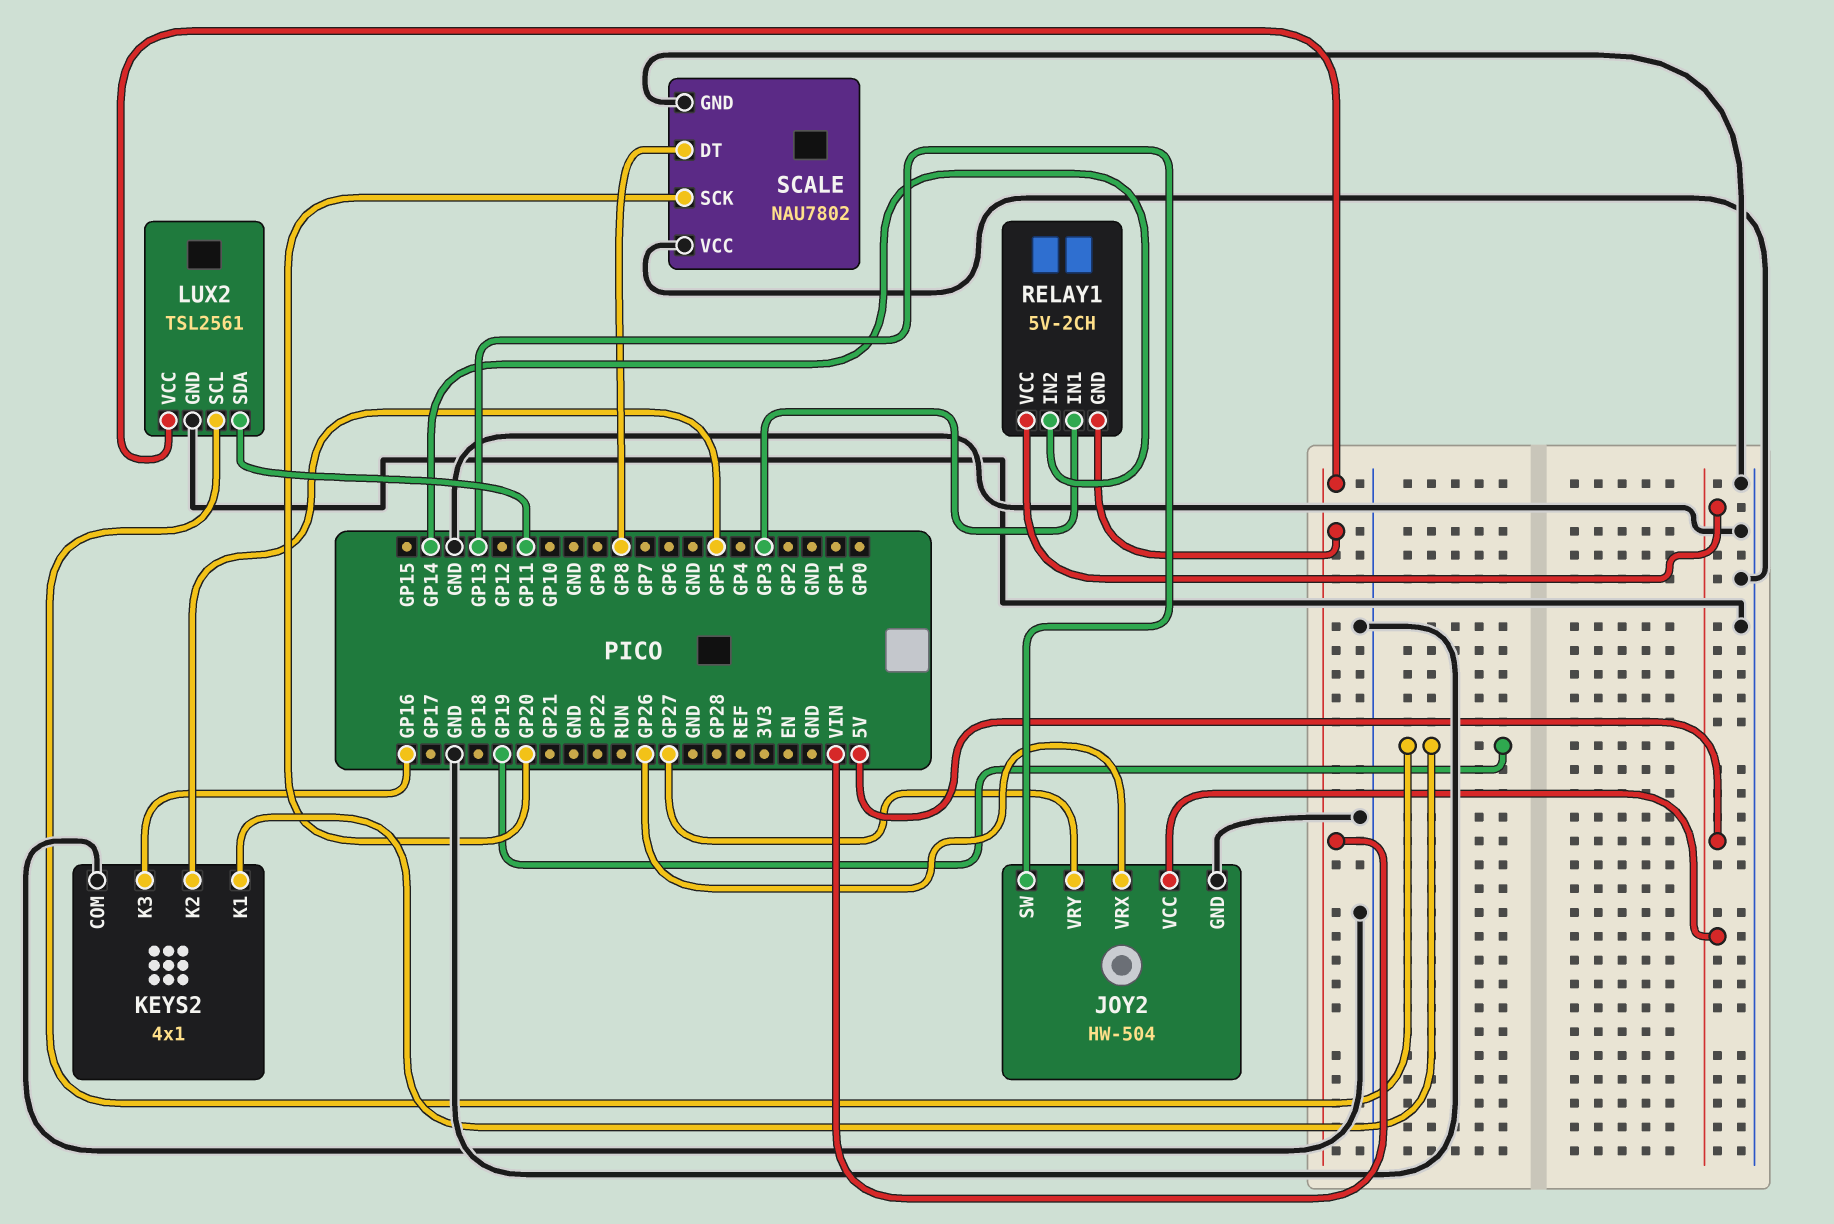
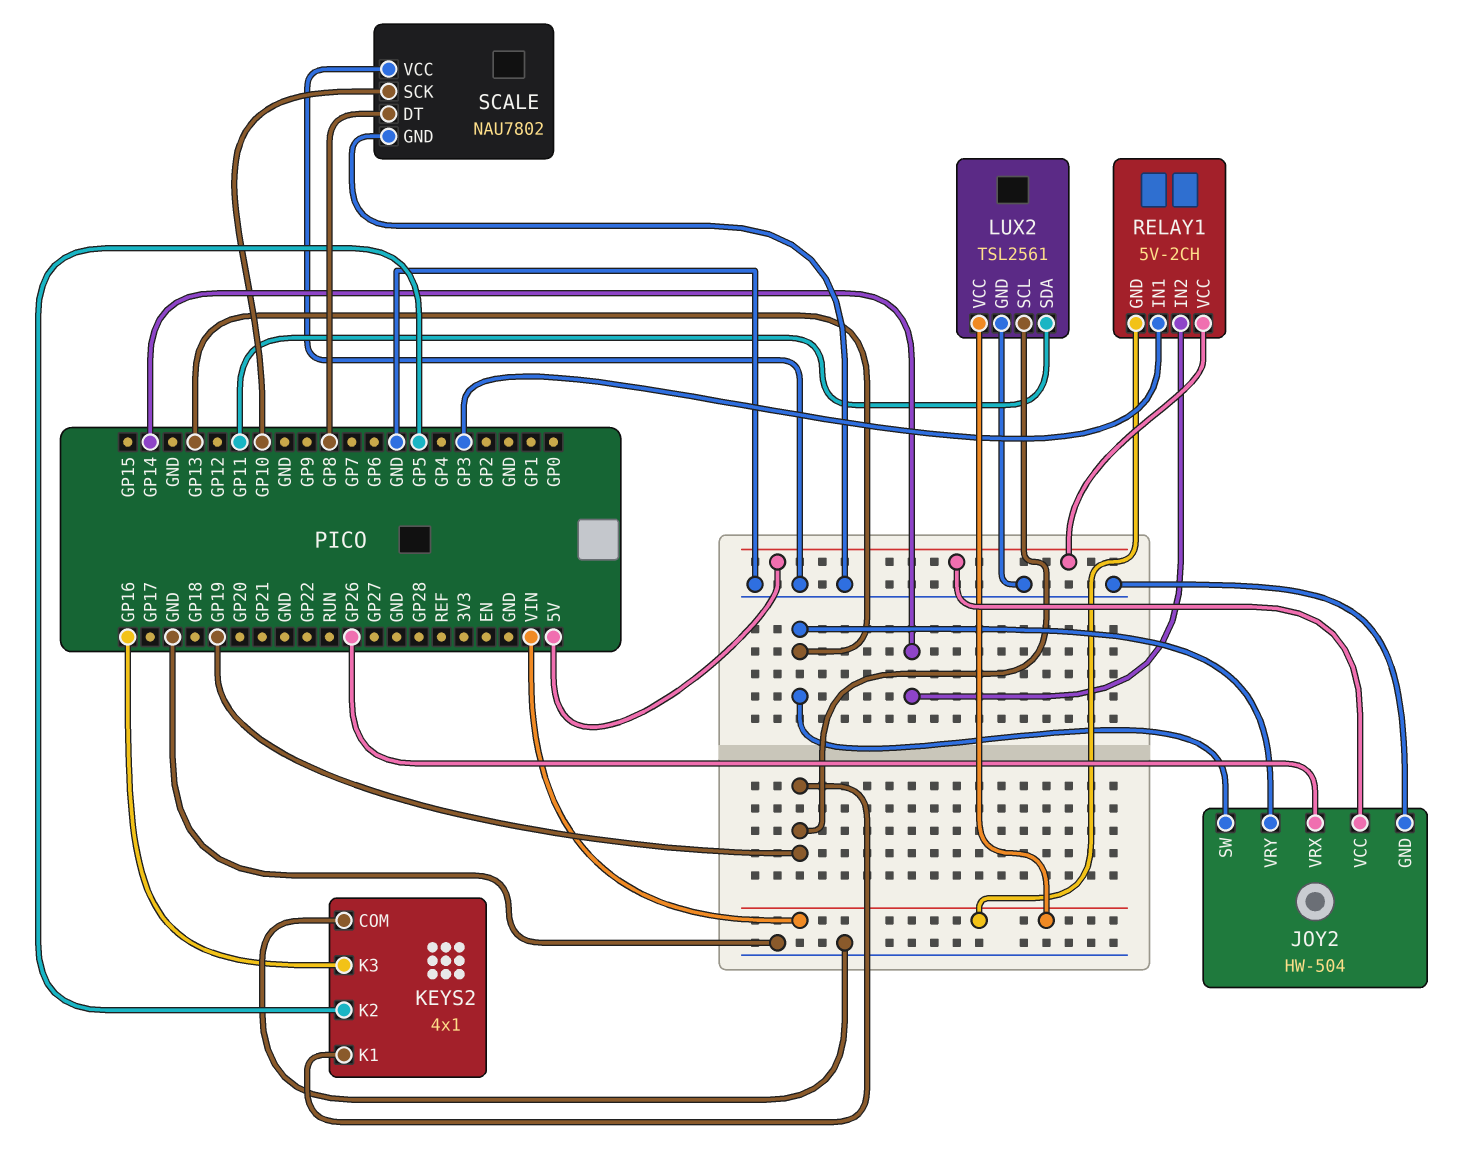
JOY2 pin VRY: GP27 -> GP13
SCALE pin SCK: GP20 -> GP10

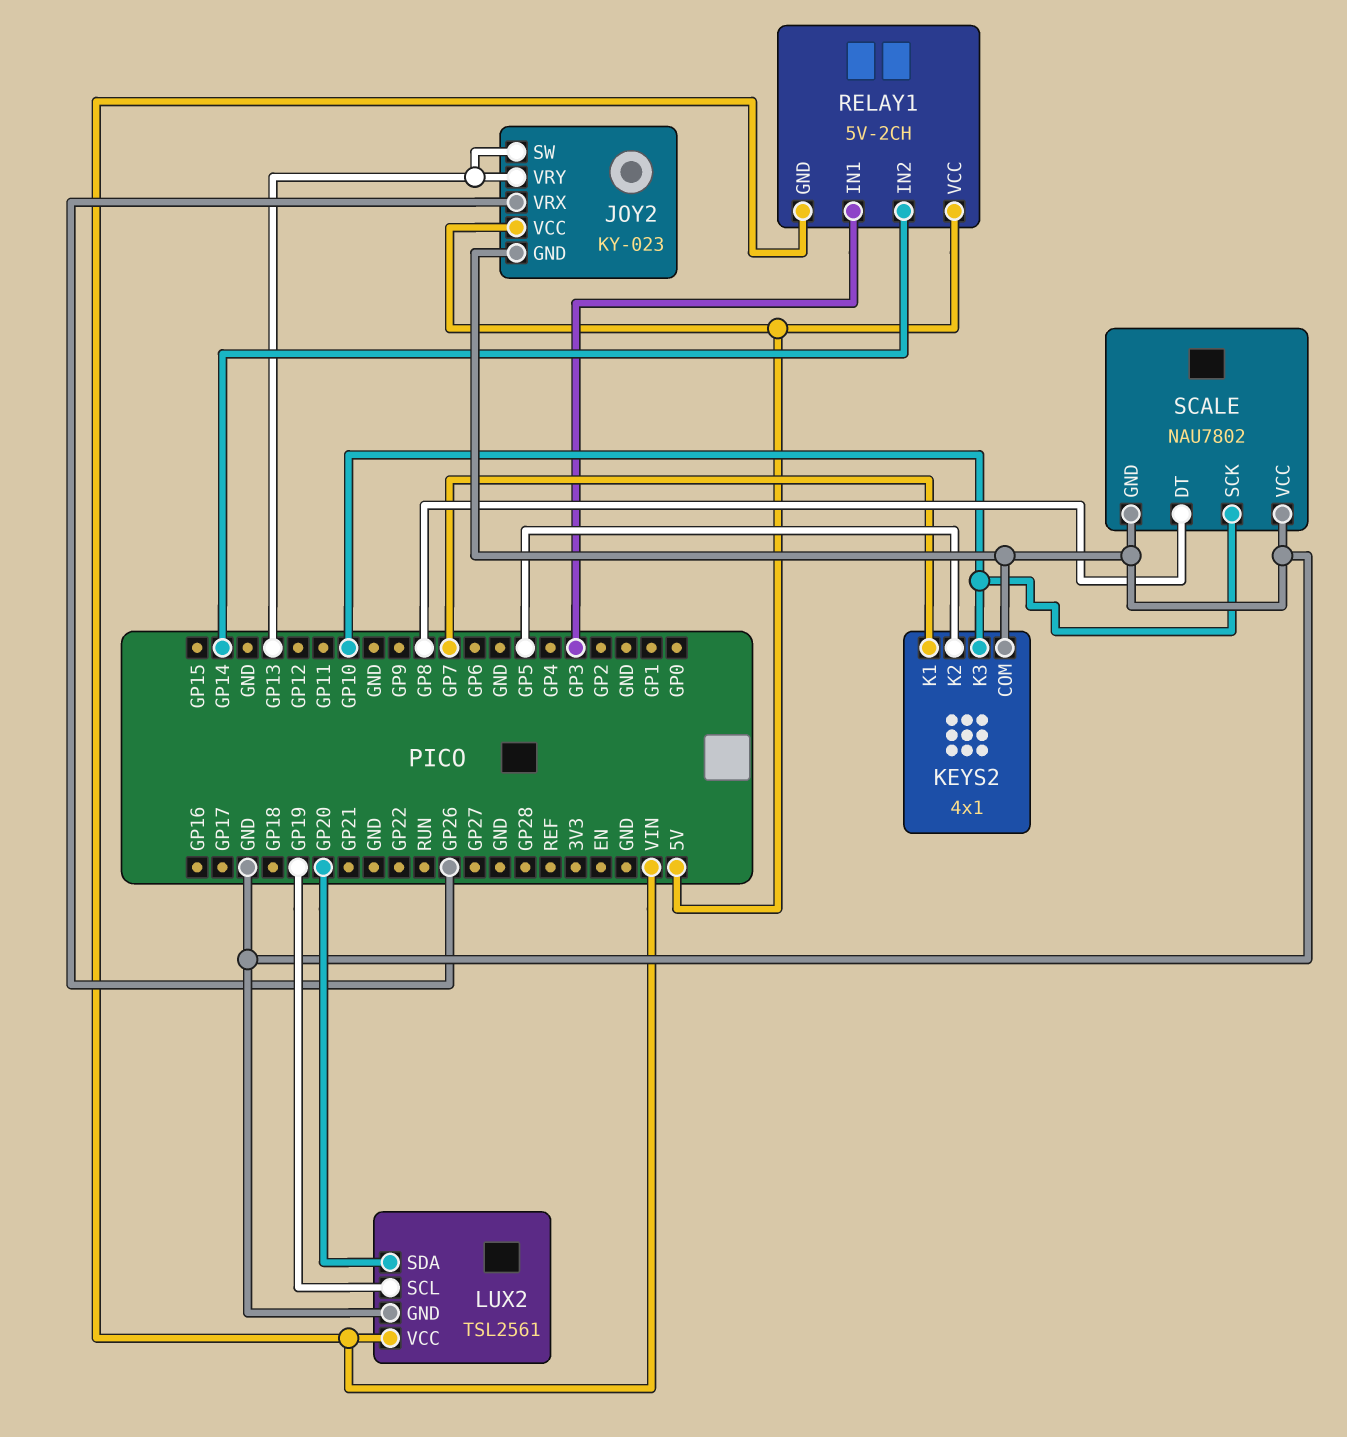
JOY2: HW-504 -> KY-023
KEYS2 pin K1: GP19 -> GP7
KEYS2 pin K3: GP16 -> GP10
LUX2 pin SDA: GP11 -> GP20

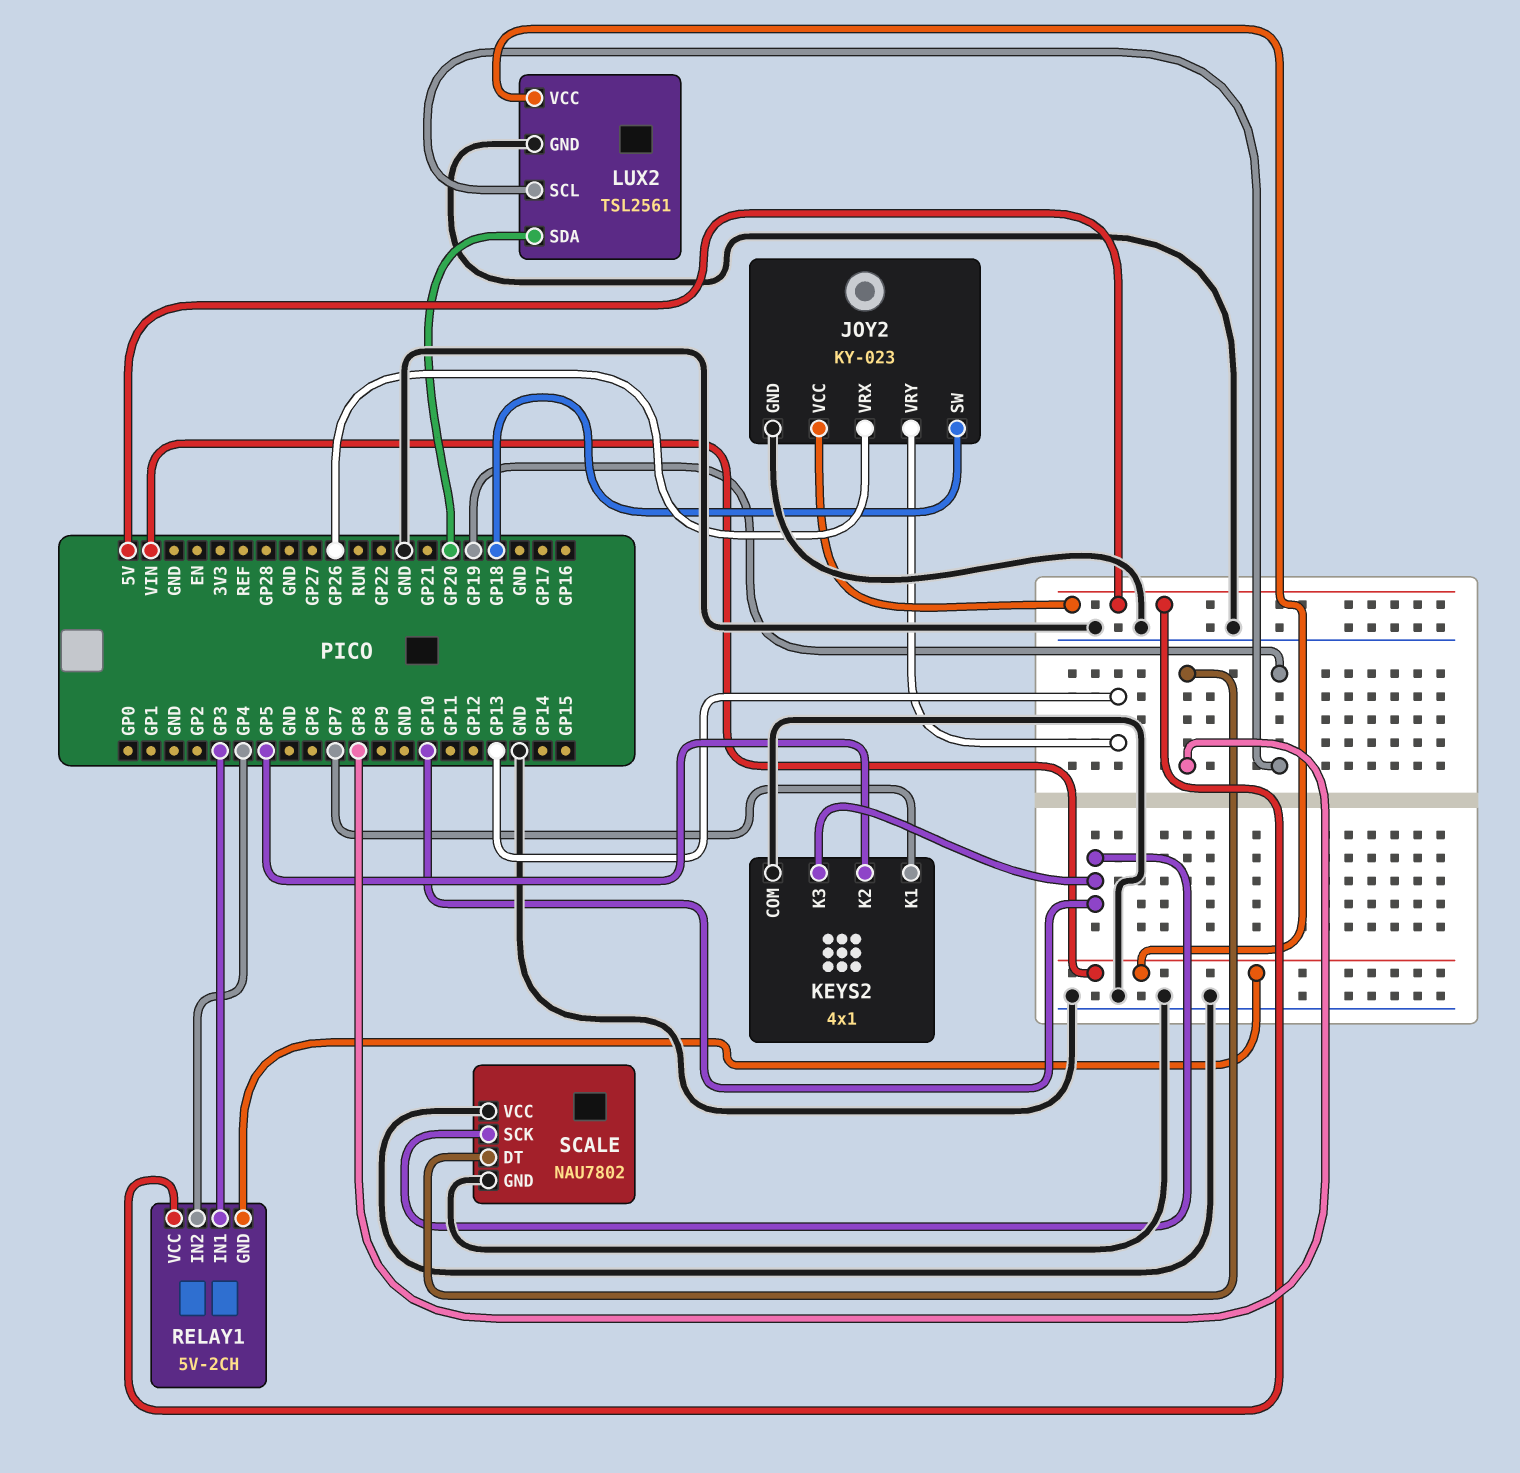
JOY2 pin SW: GP13 -> GP18
RELAY1 pin IN2: GP14 -> GP4

